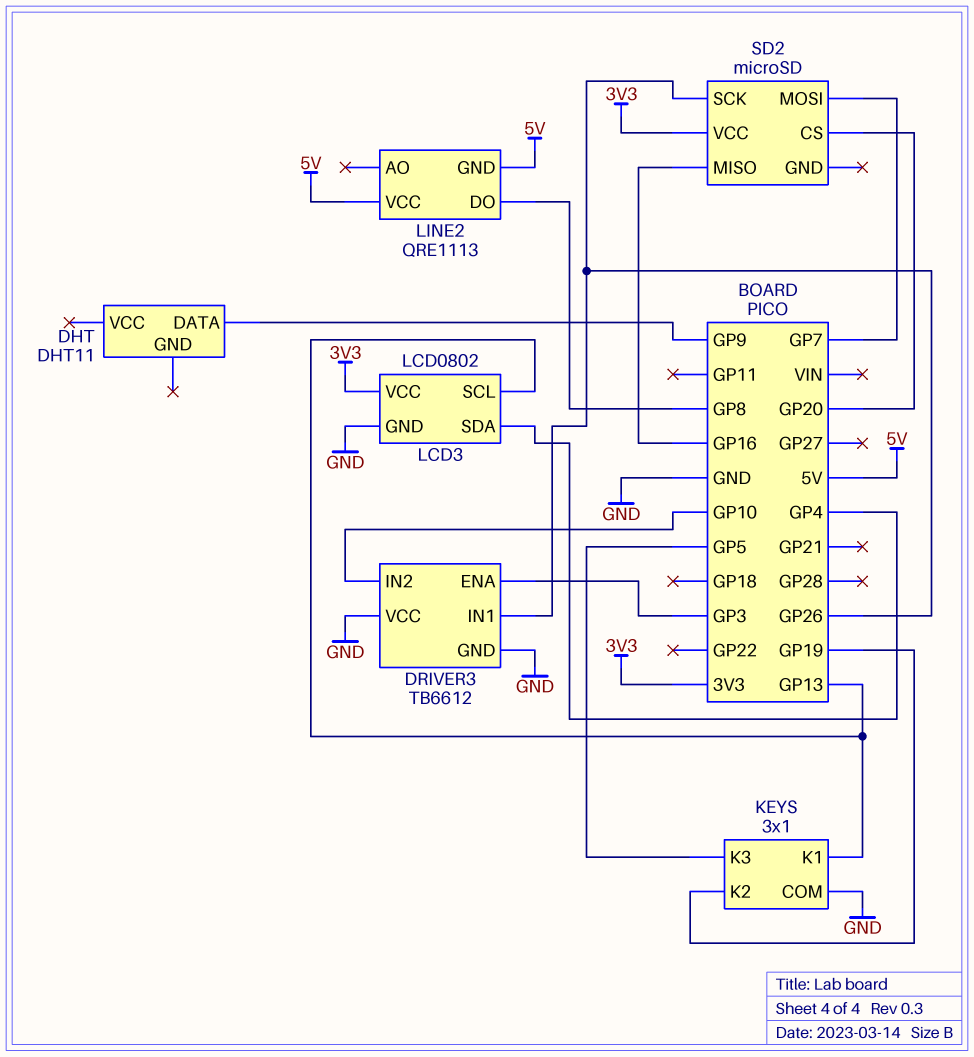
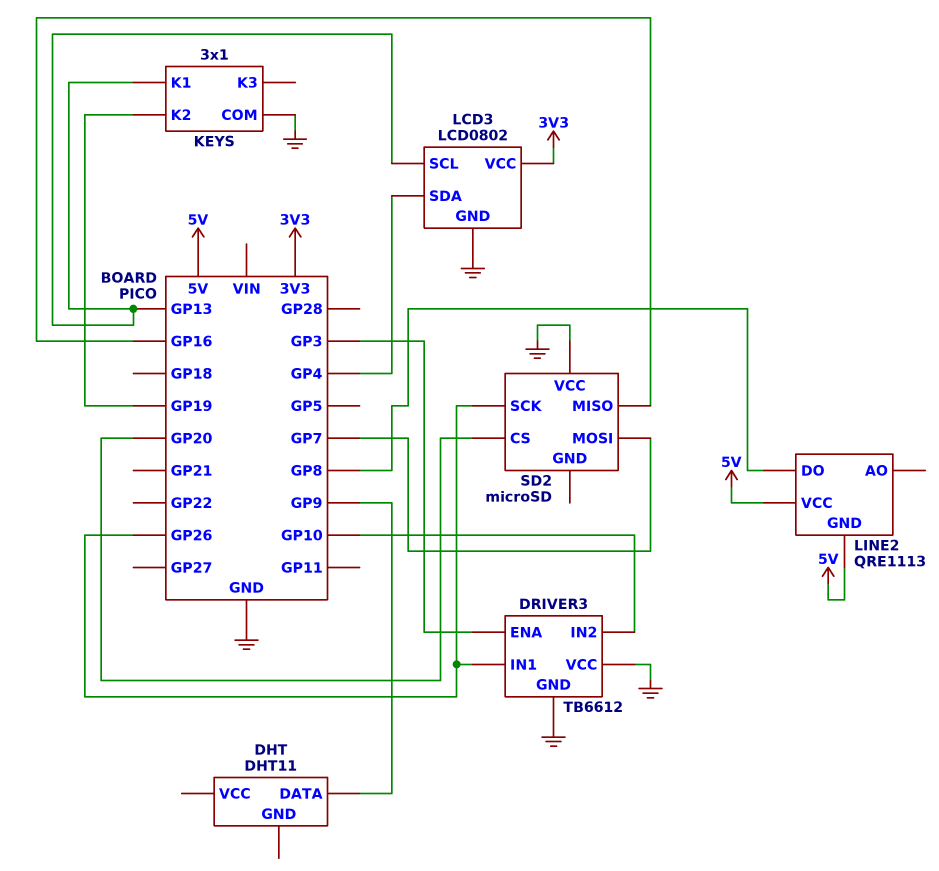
KEYS pin K3: GP5 -> none
SD2 pin VCC: 3V3 -> GND

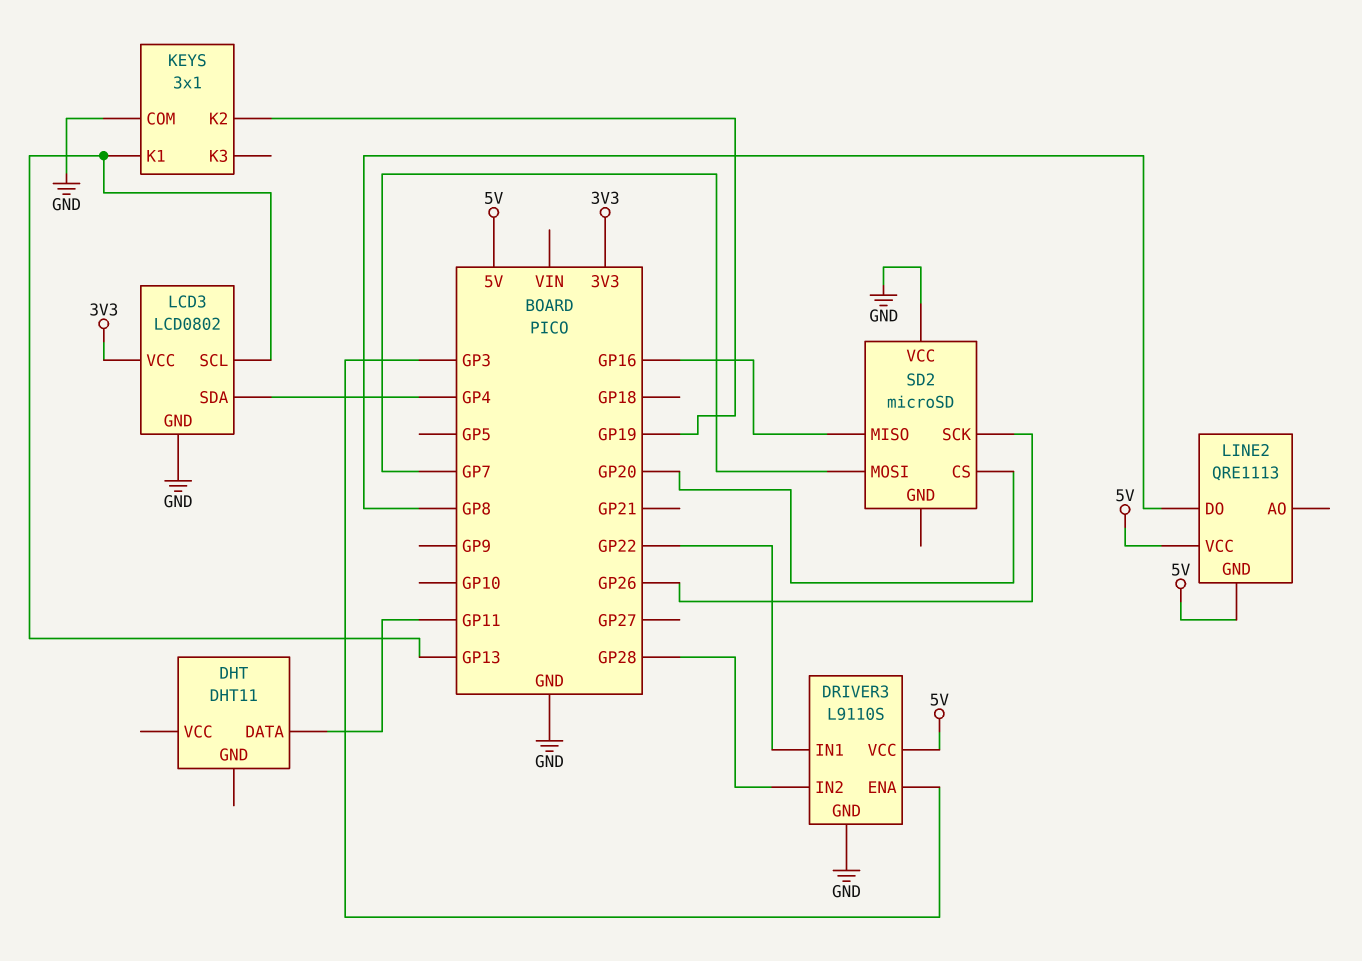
DHT pin DATA: GP9 -> GP11
DRIVER3: TB6612 -> L9110S
DRIVER3 pin IN1: GP26 -> GP22
DRIVER3 pin IN2: GP10 -> GP28
DRIVER3 pin VCC: GND -> 5V

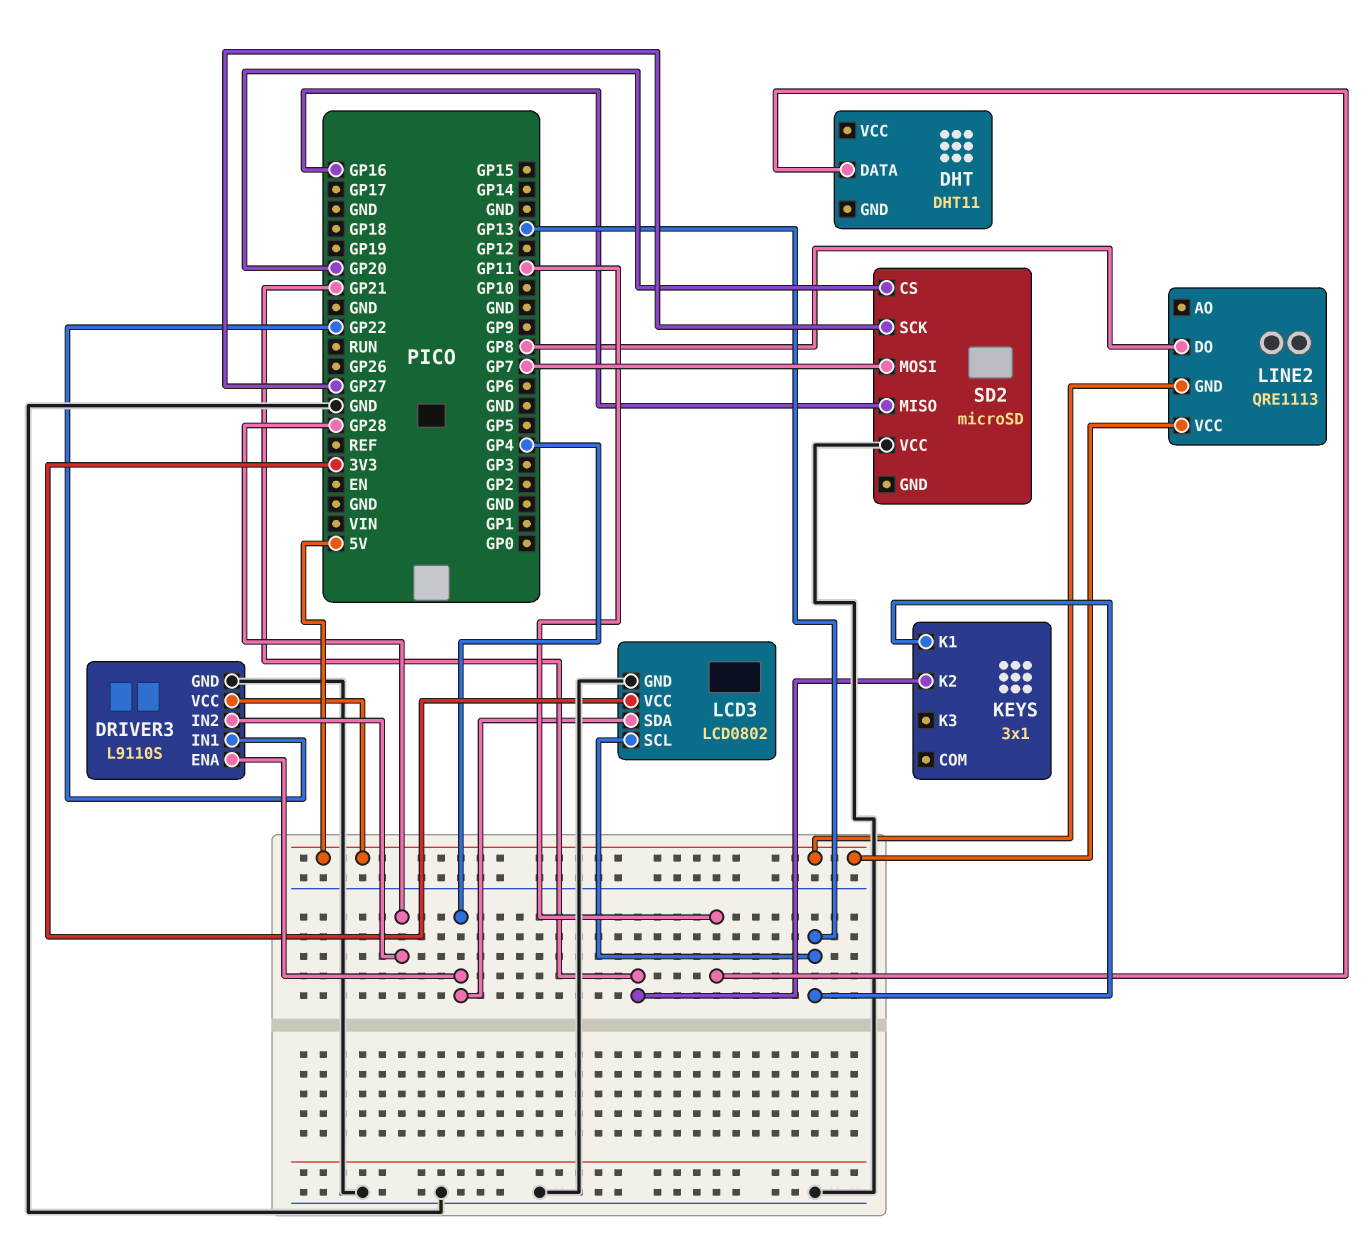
DRIVER3 pin ENA: GP3 -> GP4
KEYS pin COM: GND -> none
KEYS pin K2: GP19 -> GP21
SD2 pin SCK: GP26 -> GP27

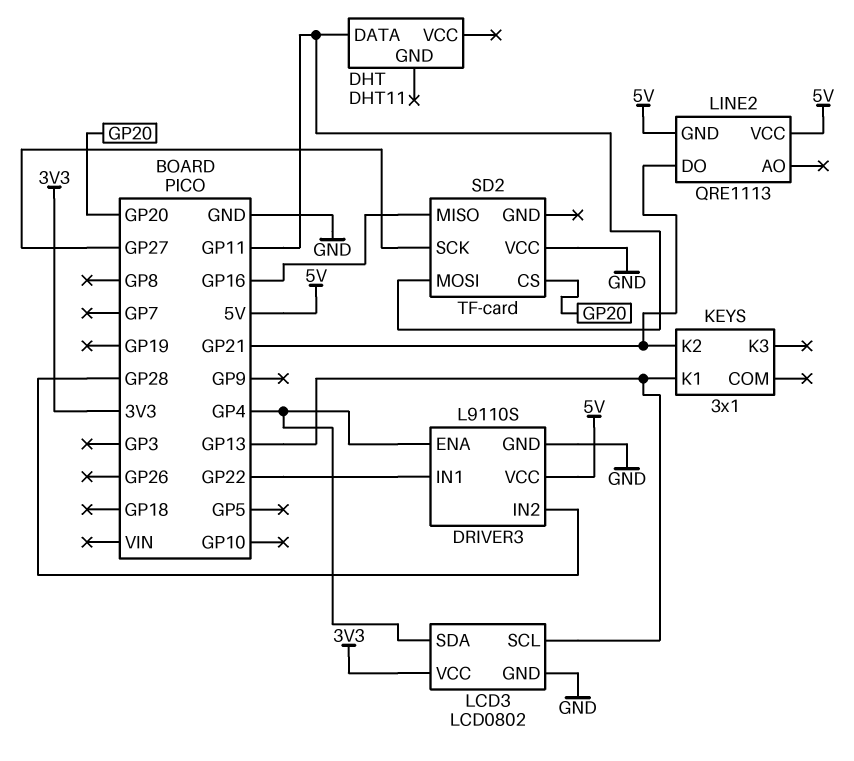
LINE2 pin DO: GP8 -> GP21
SD2: microSD -> TF-card
SD2 pin MOSI: GP7 -> GP11

